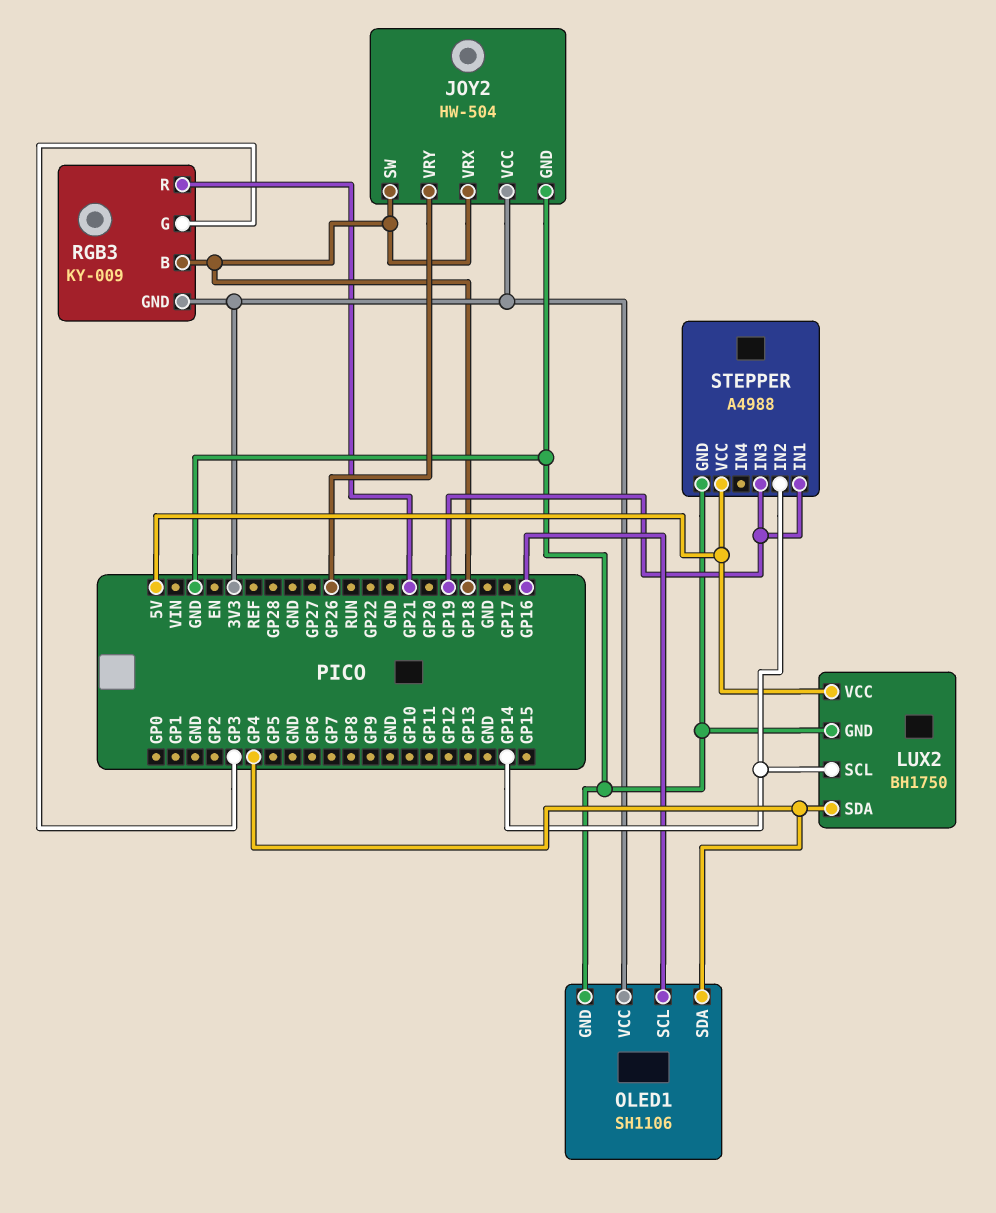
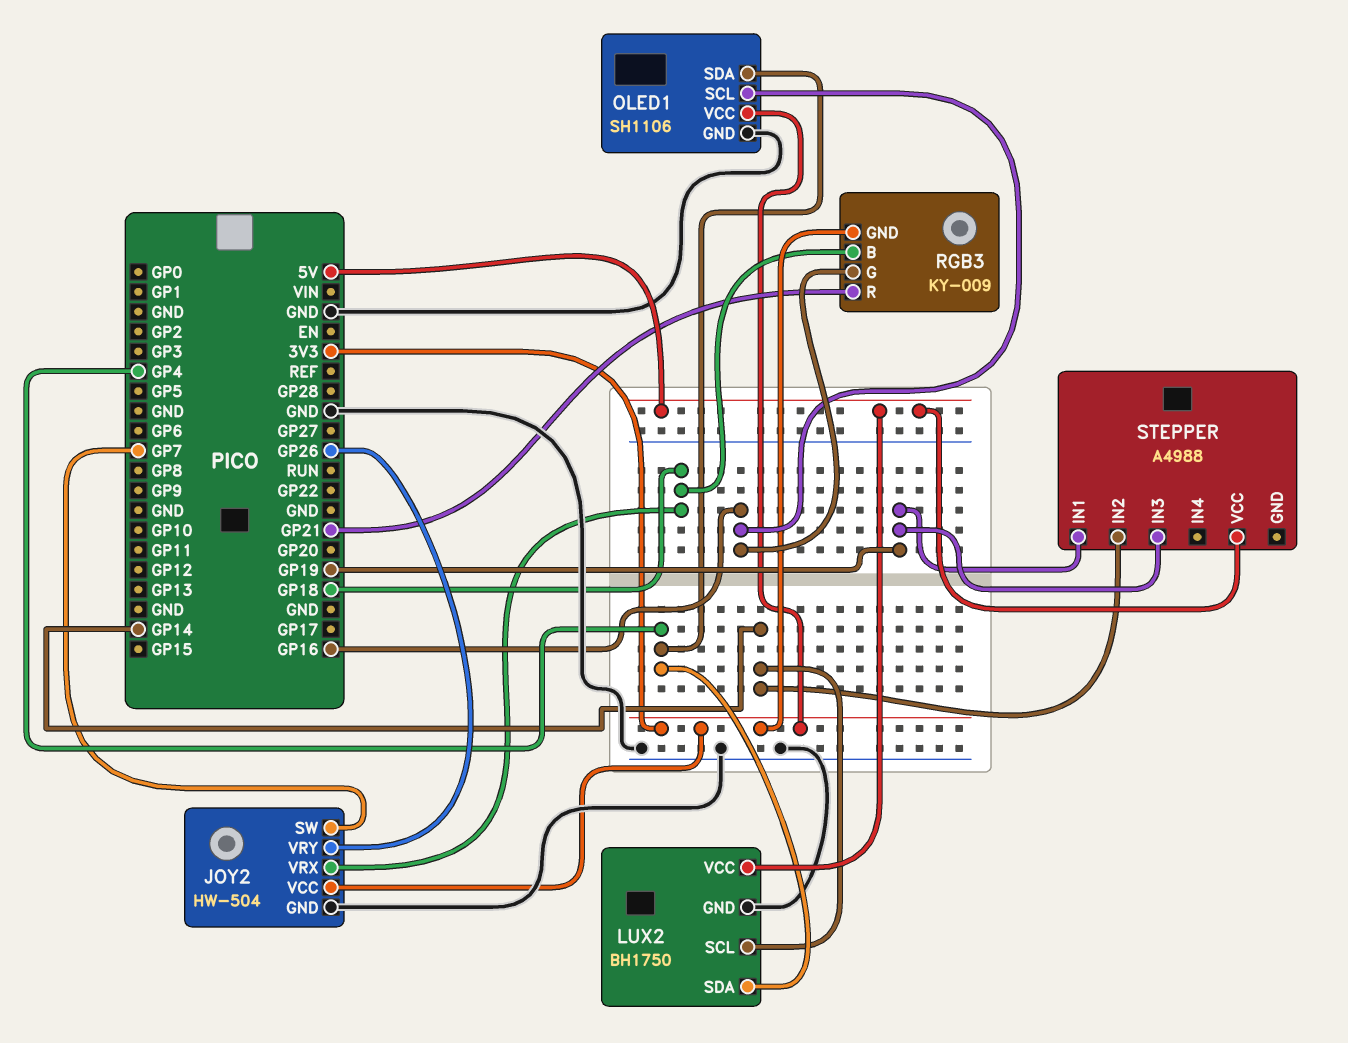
JOY2 pin SW: GP18 -> GP7
RGB3 pin G: GP3 -> GP16
STEPPER pin GND: GND -> none

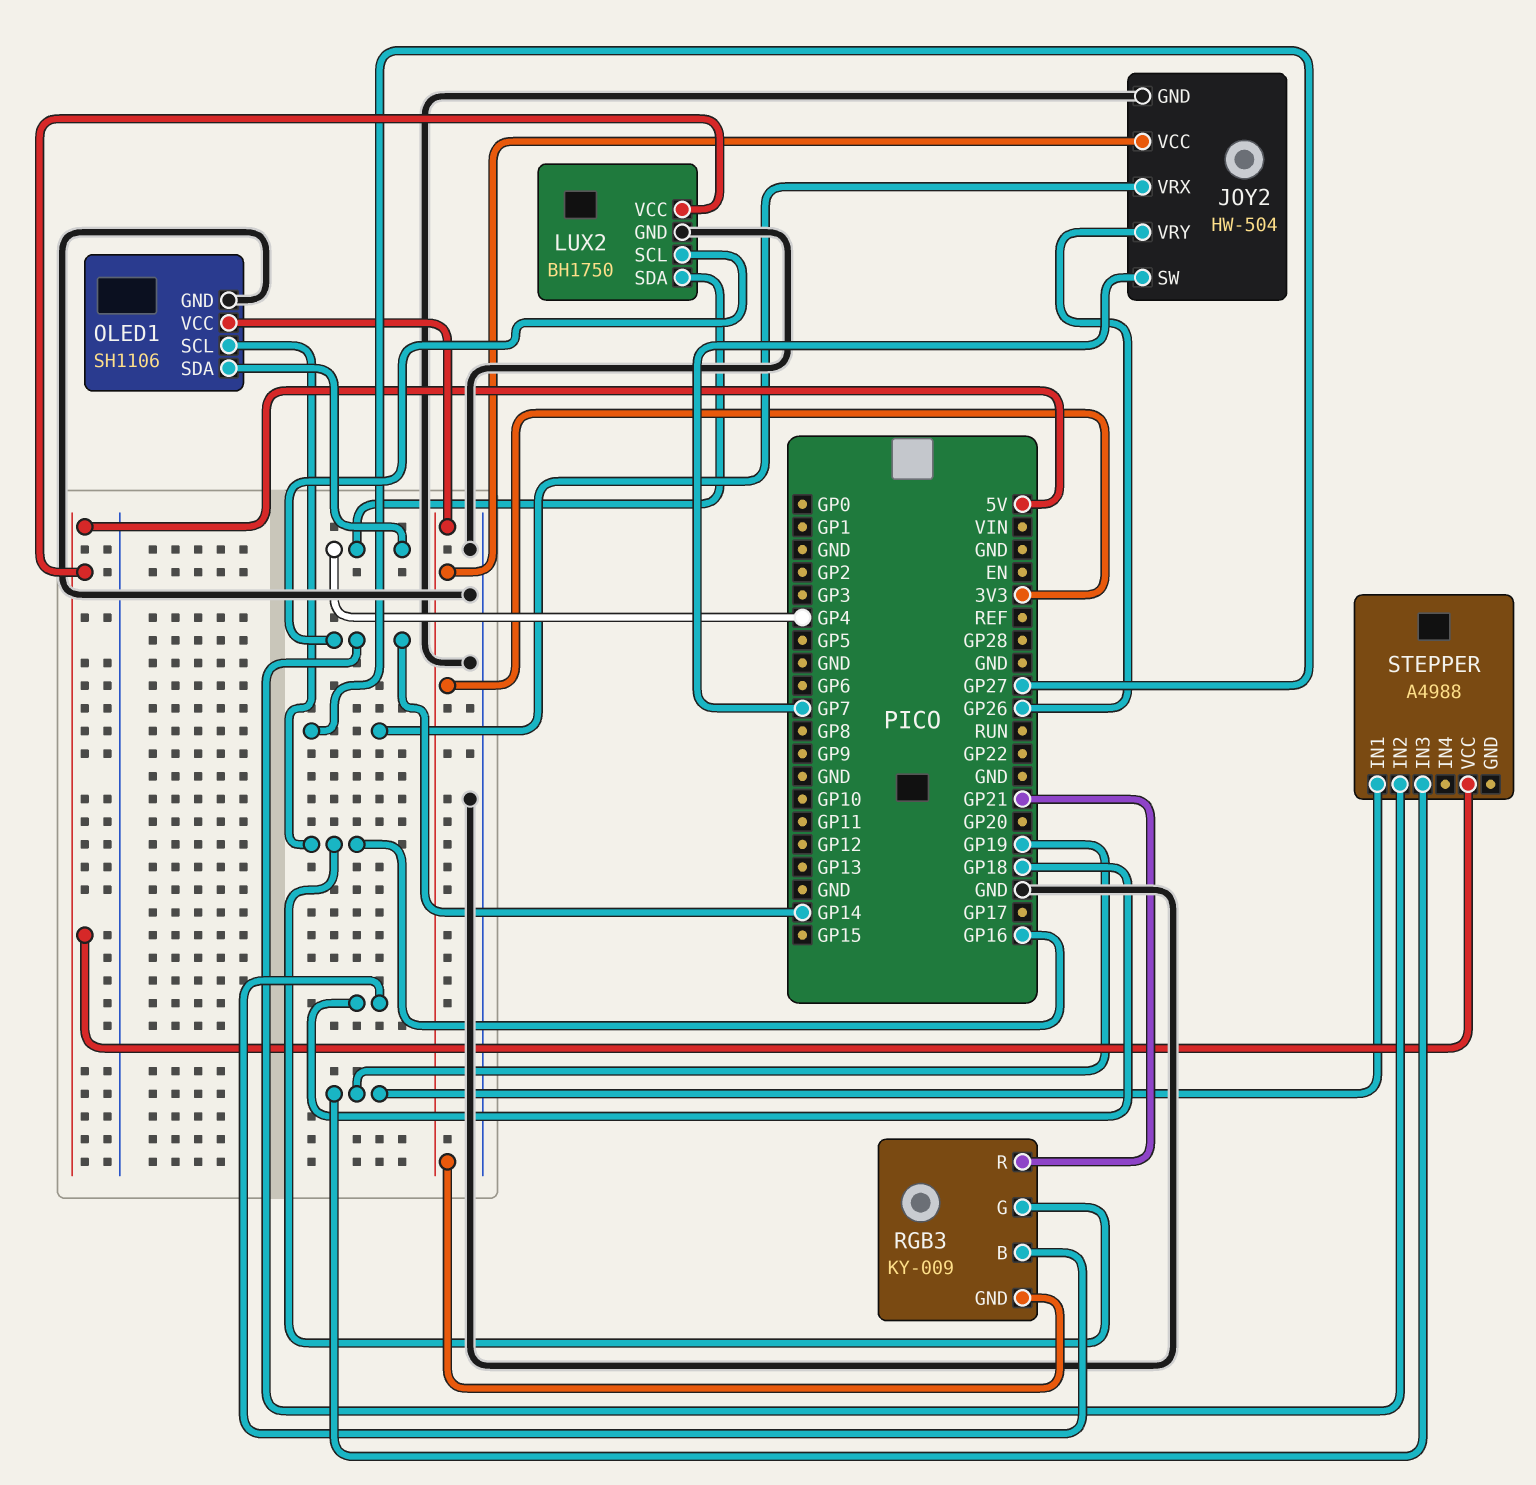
JOY2 pin VRX: GP18 -> GP27

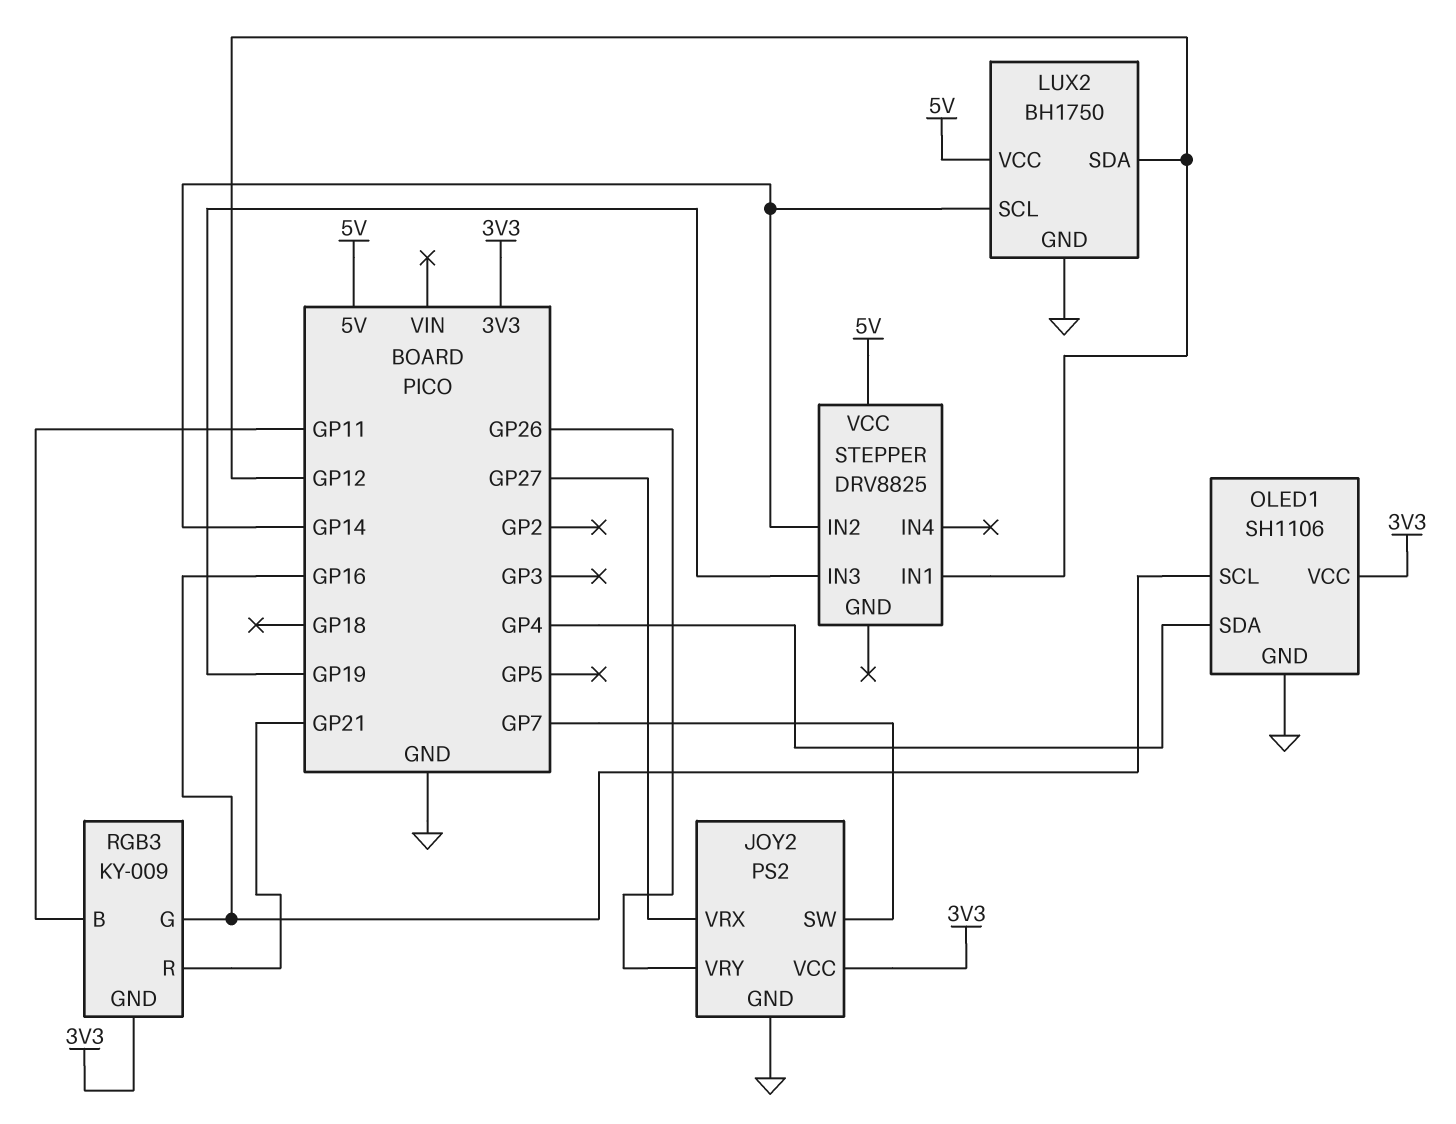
JOY2: HW-504 -> PS2
LUX2 pin SDA: GP4 -> GP12
RGB3 pin B: GP18 -> GP11
STEPPER: A4988 -> DRV8825
STEPPER pin IN1: GP19 -> GP12

